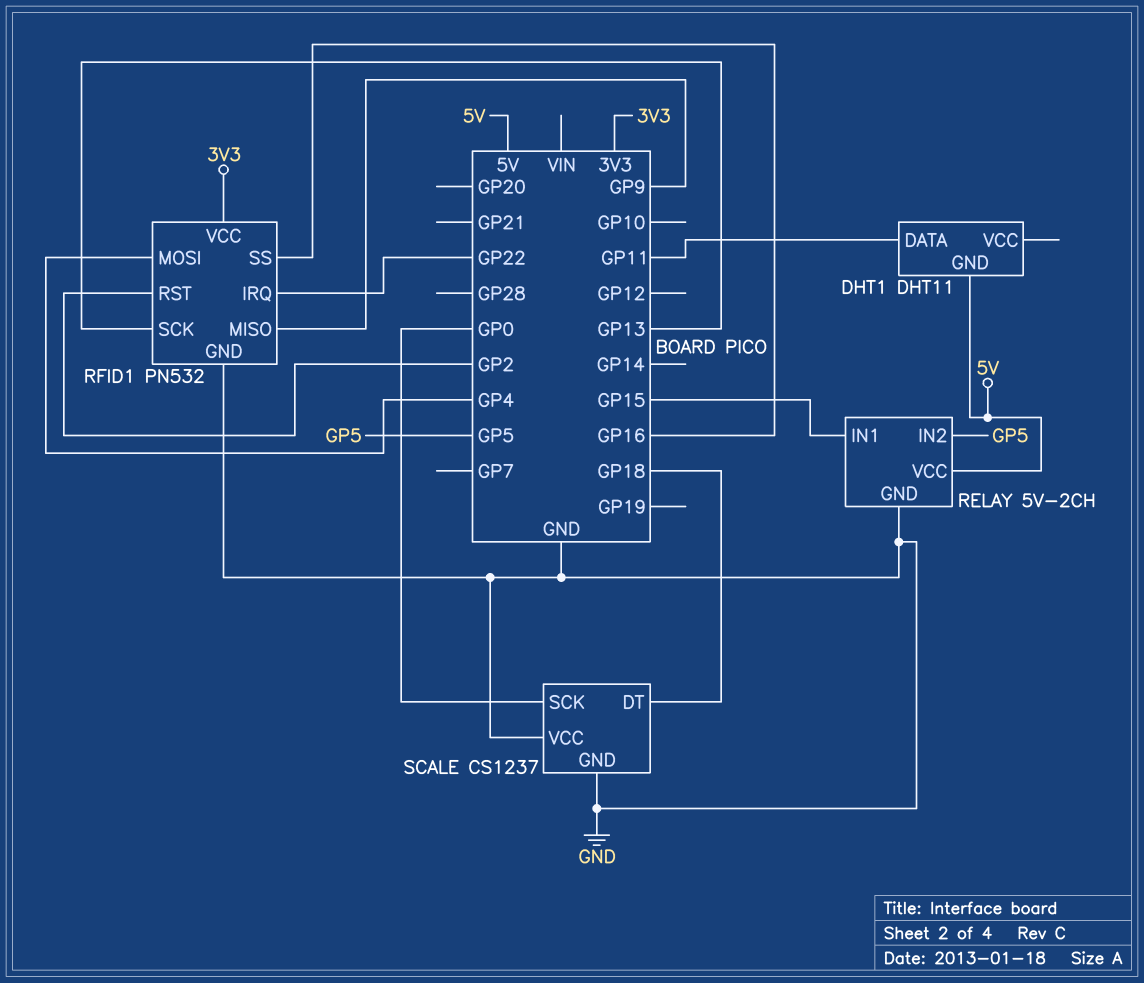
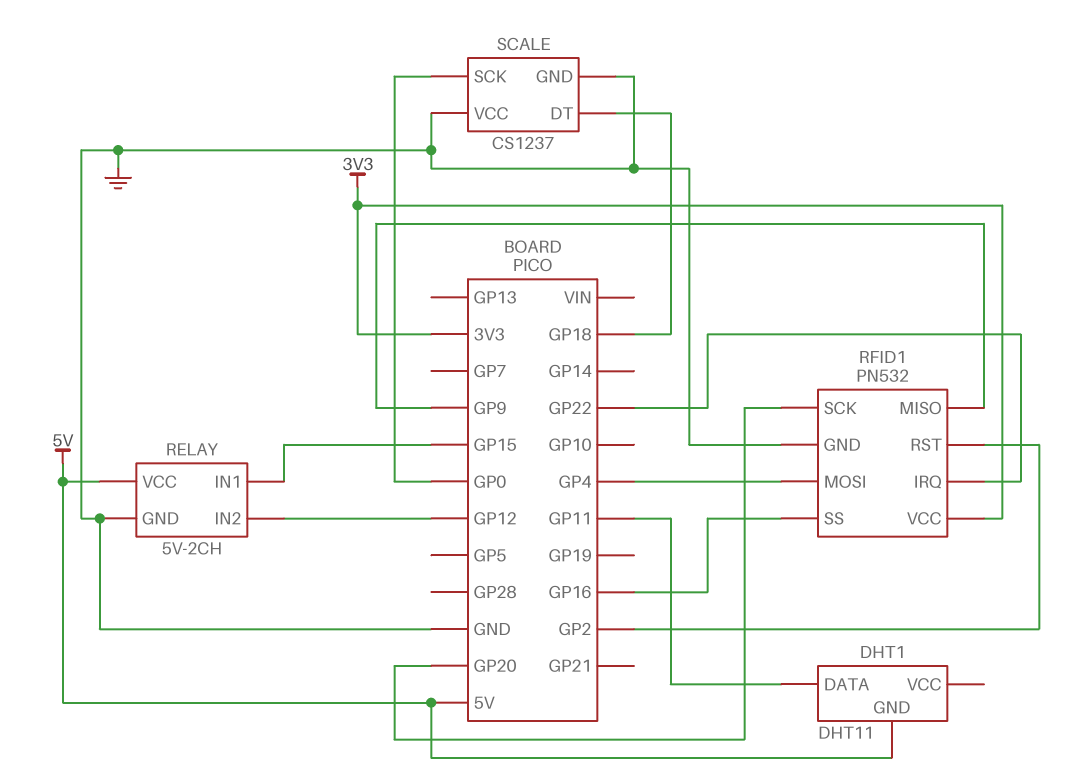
RELAY pin IN2: GP5 -> GP12
RFID1 pin SCK: GP13 -> GP20

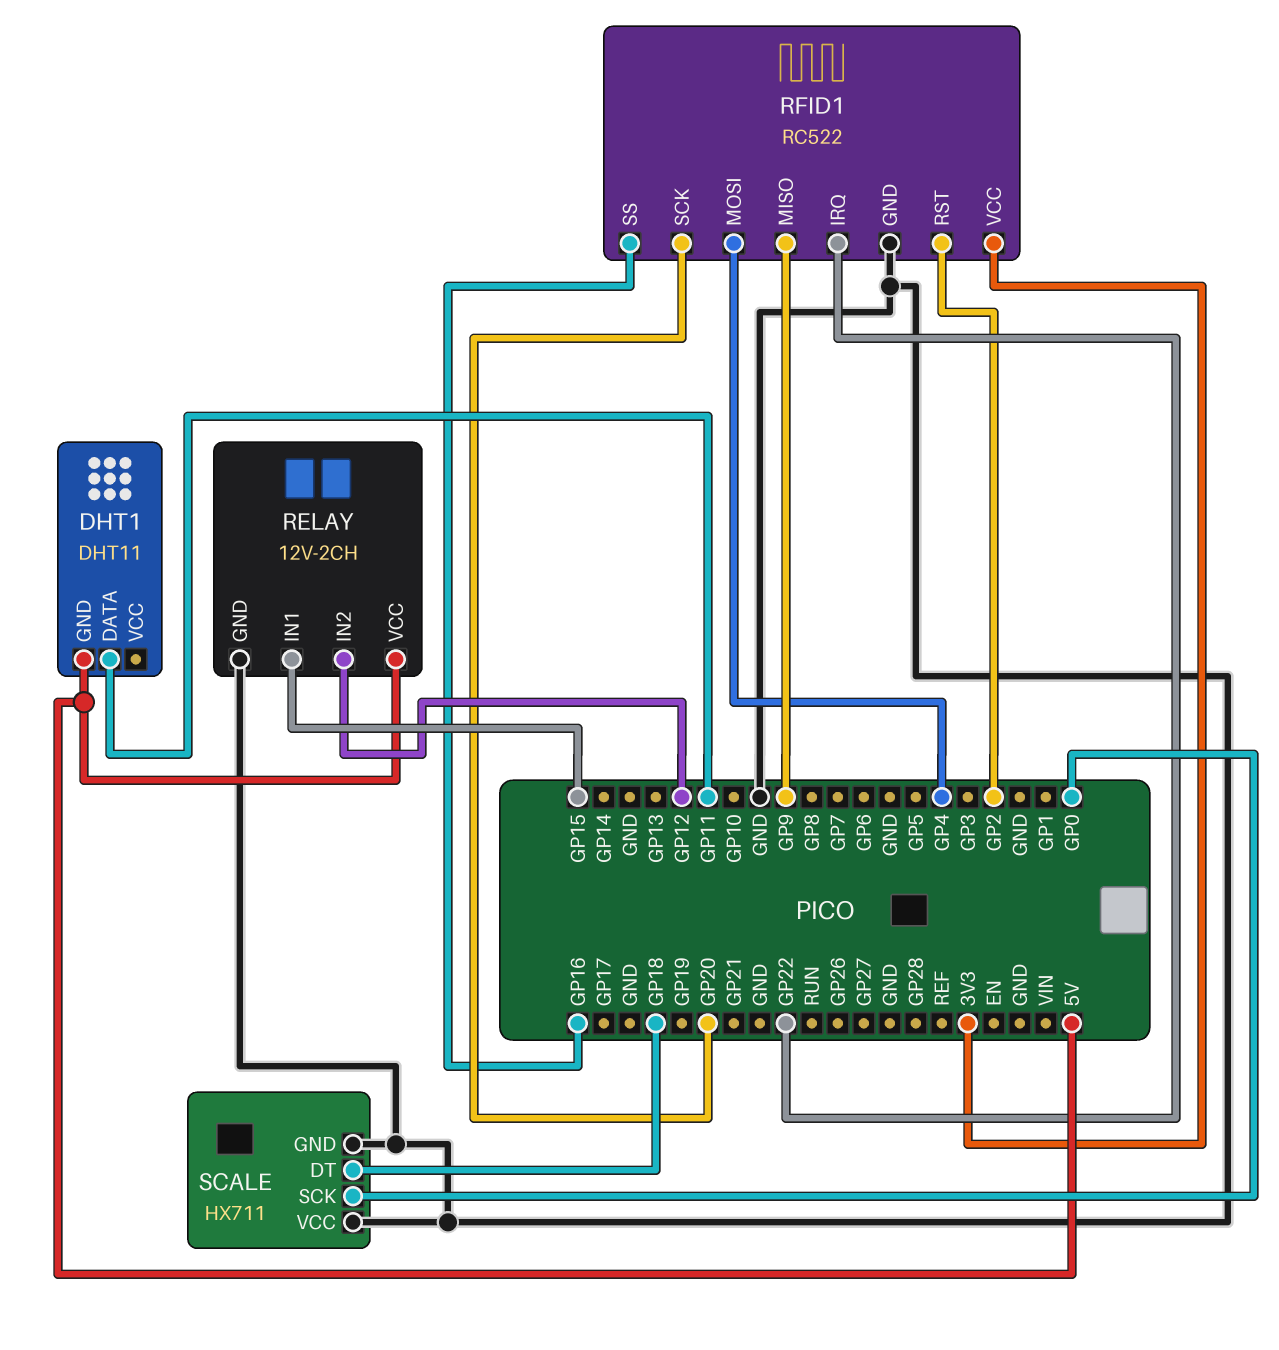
RELAY: 5V-2CH -> 12V-2CH
RFID1: PN532 -> RC522
SCALE: CS1237 -> HX711

